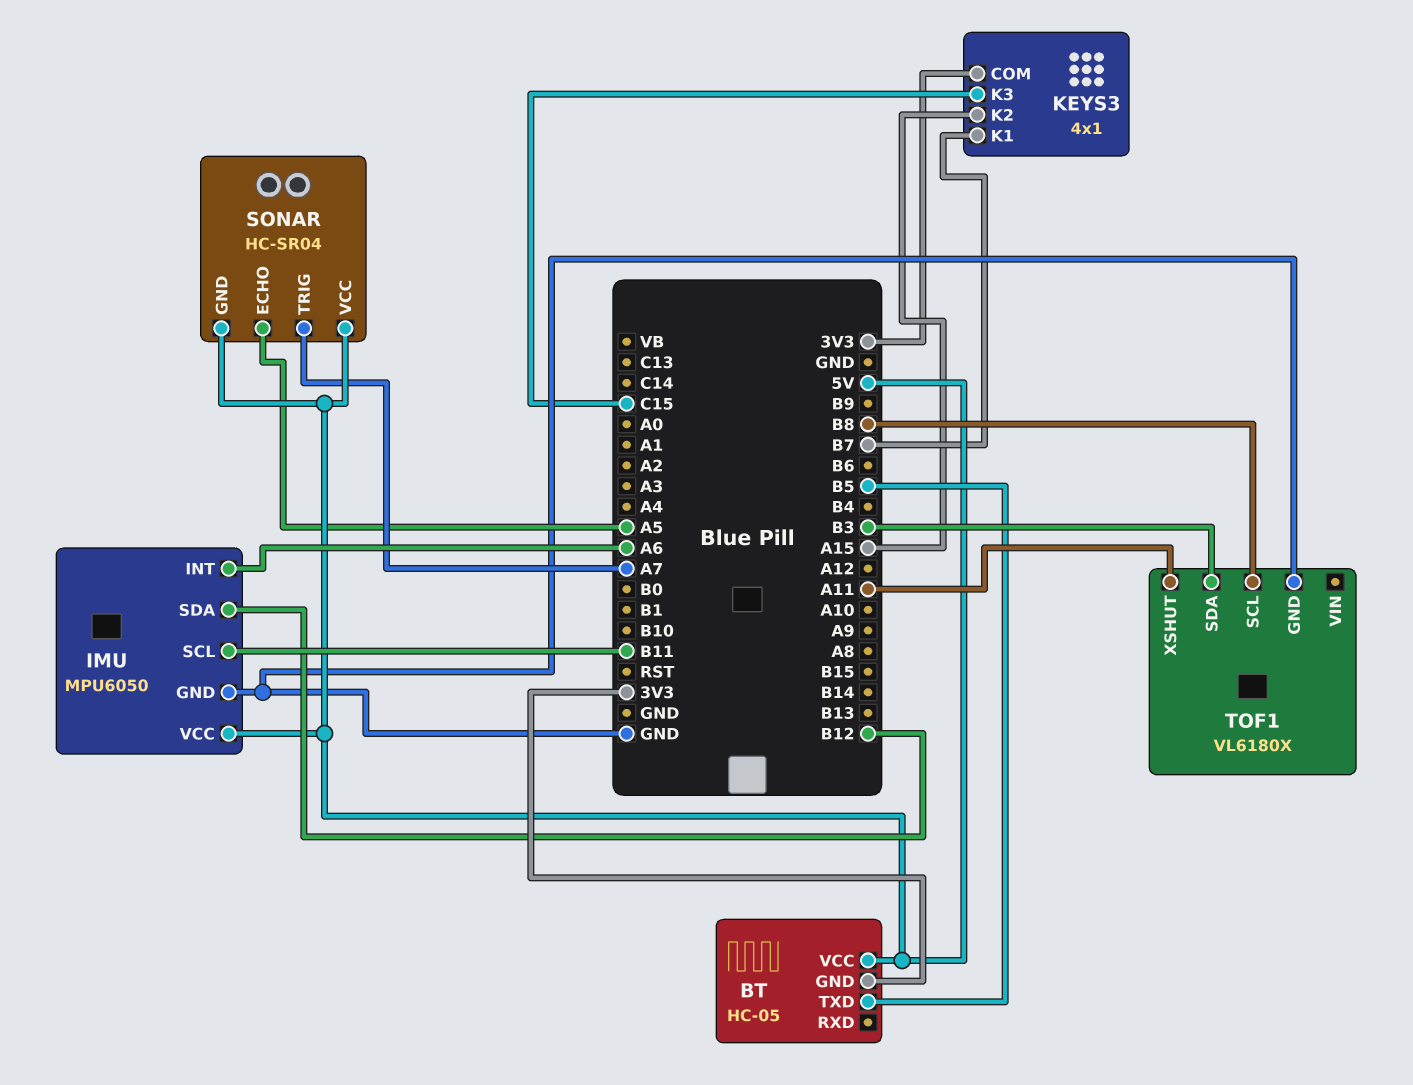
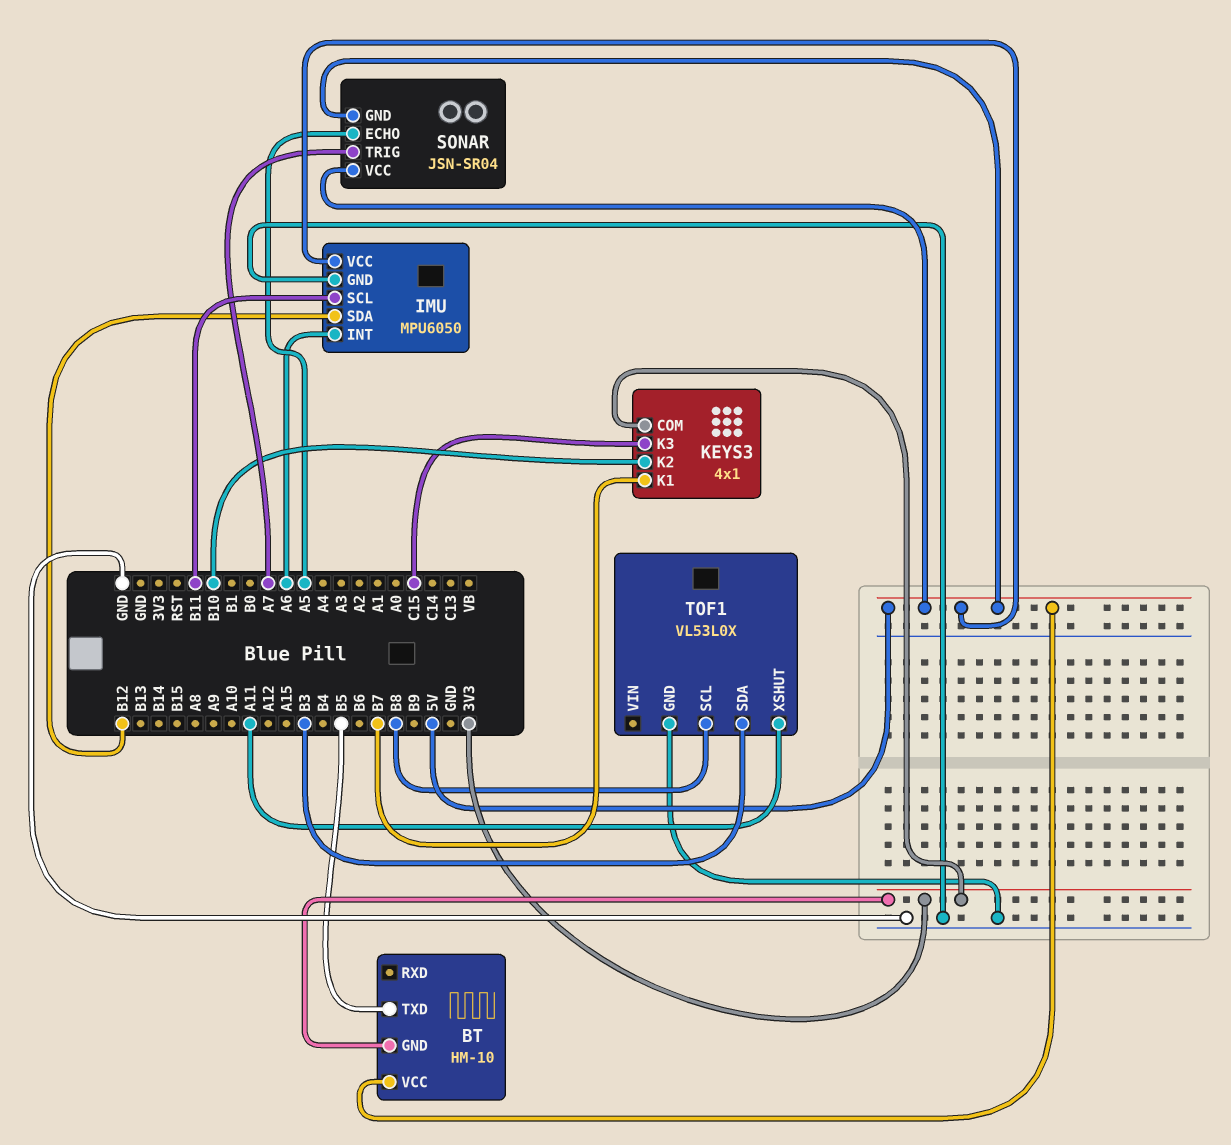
BT: HC-05 -> HM-10
KEYS3 pin K2: A15 -> B10
SONAR: HC-SR04 -> JSN-SR04
TOF1: VL6180X -> VL53L0X

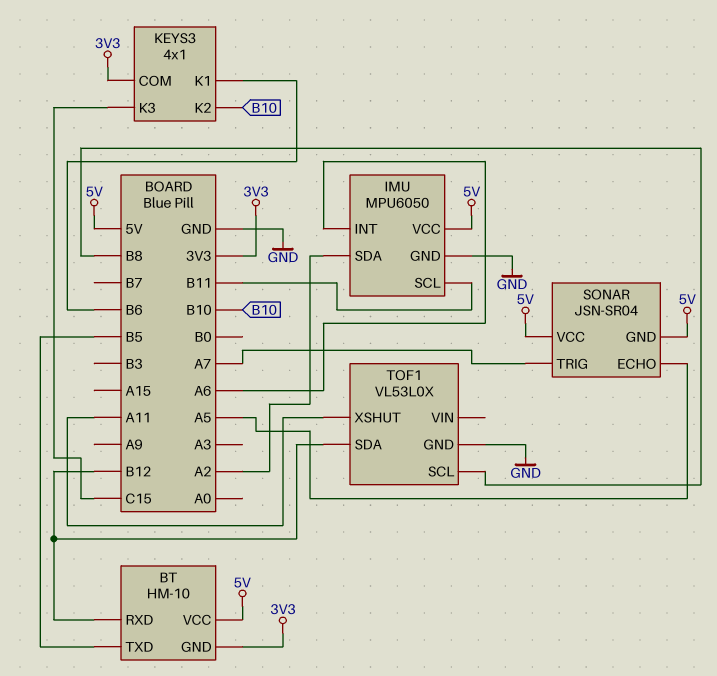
BT pin RXD: none -> B12
IMU pin SDA: B12 -> A2
KEYS3 pin K1: B7 -> B6
TOF1 pin SDA: B3 -> B12

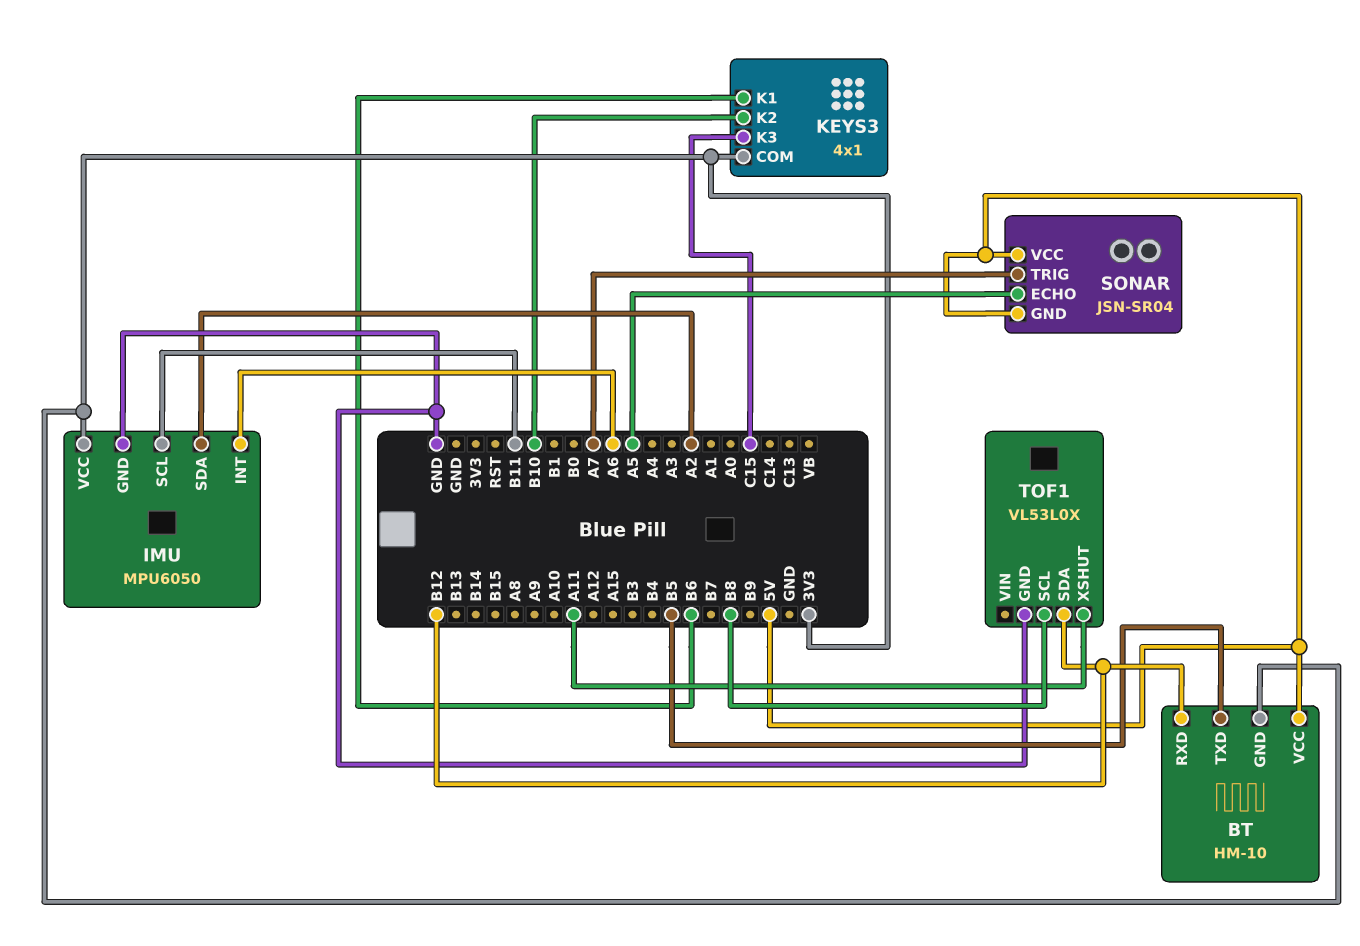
IMU pin VCC: 5V -> 3V3

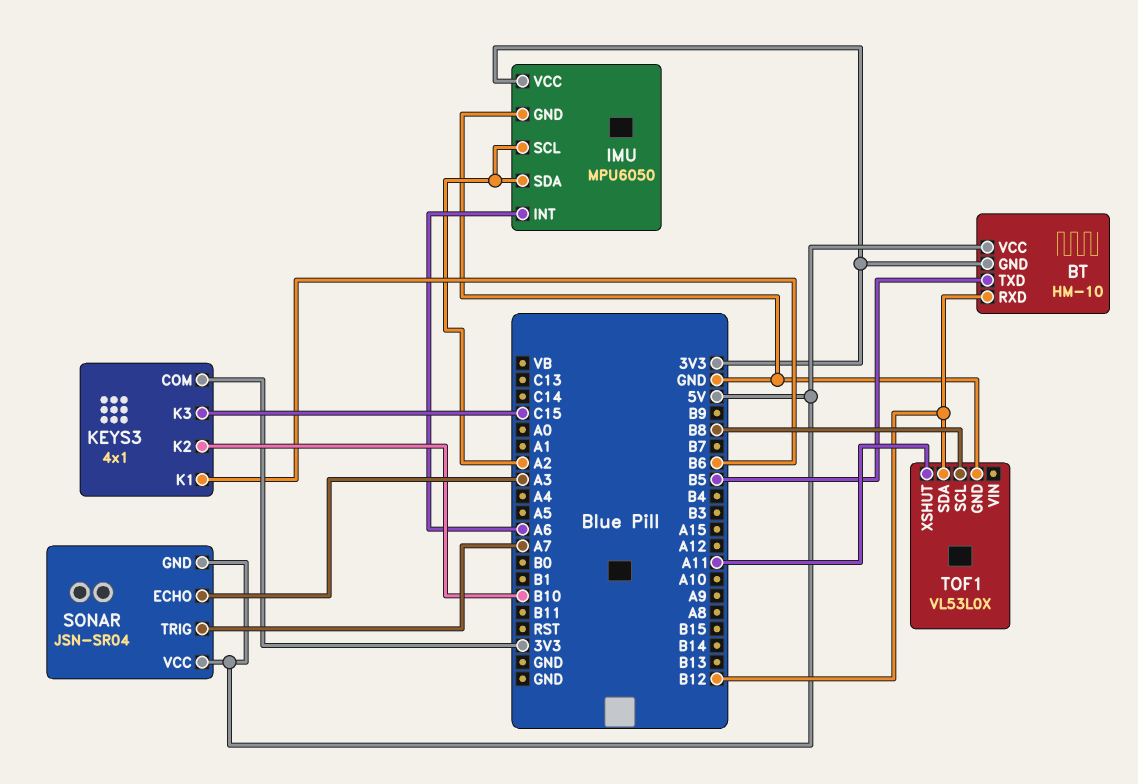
IMU pin SCL: B11 -> A2
SONAR pin ECHO: A5 -> A3

